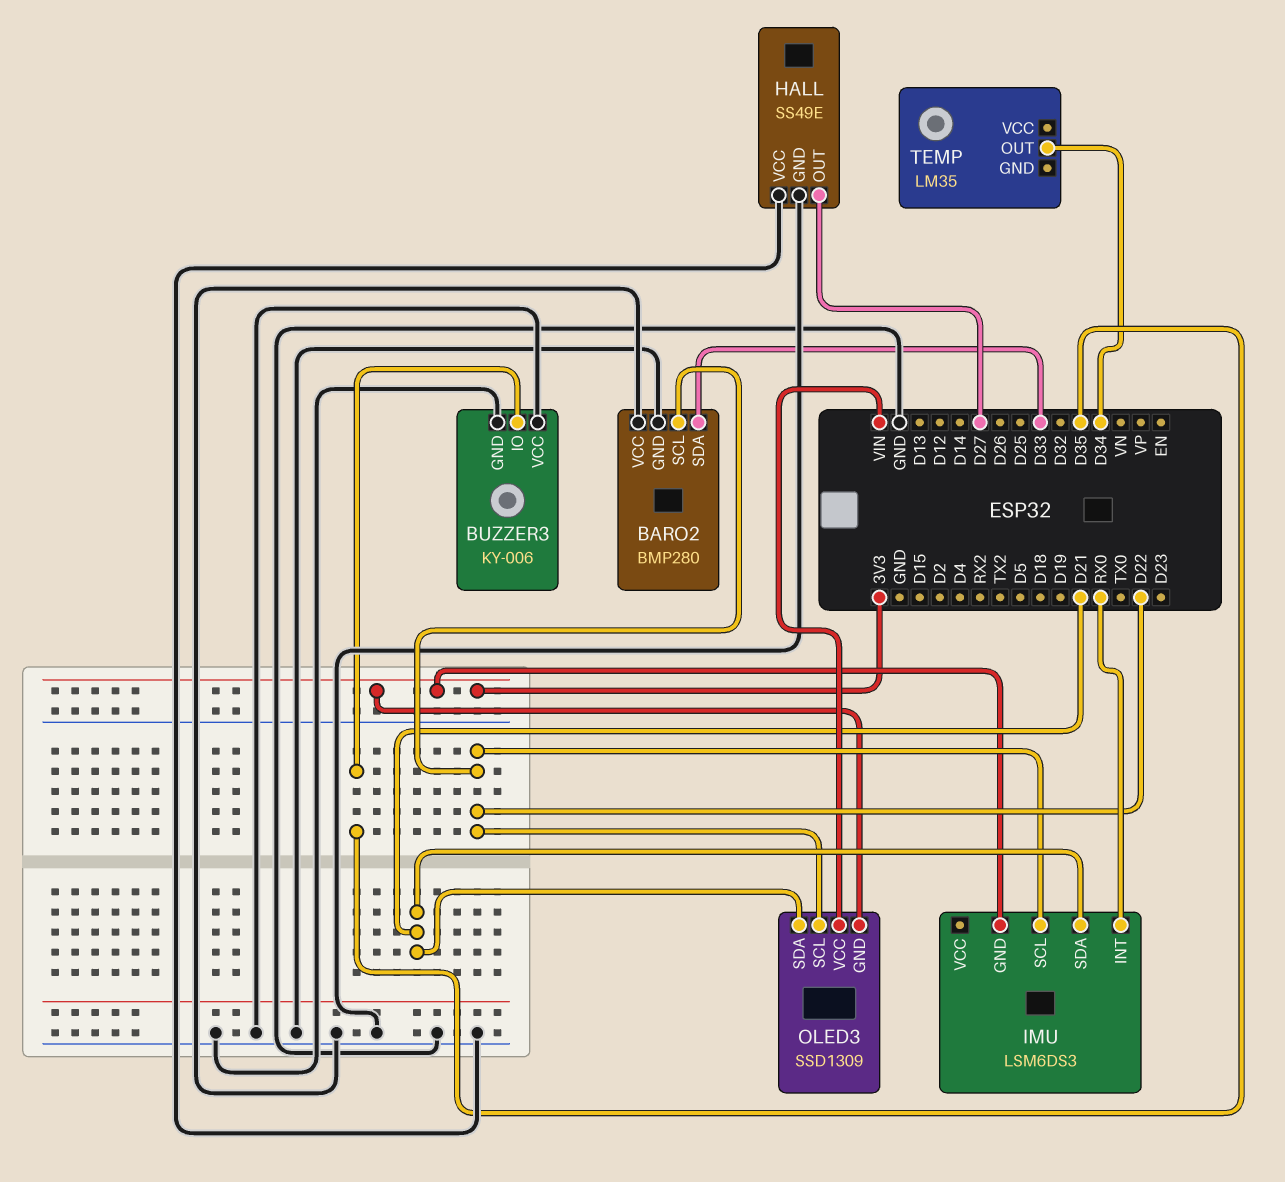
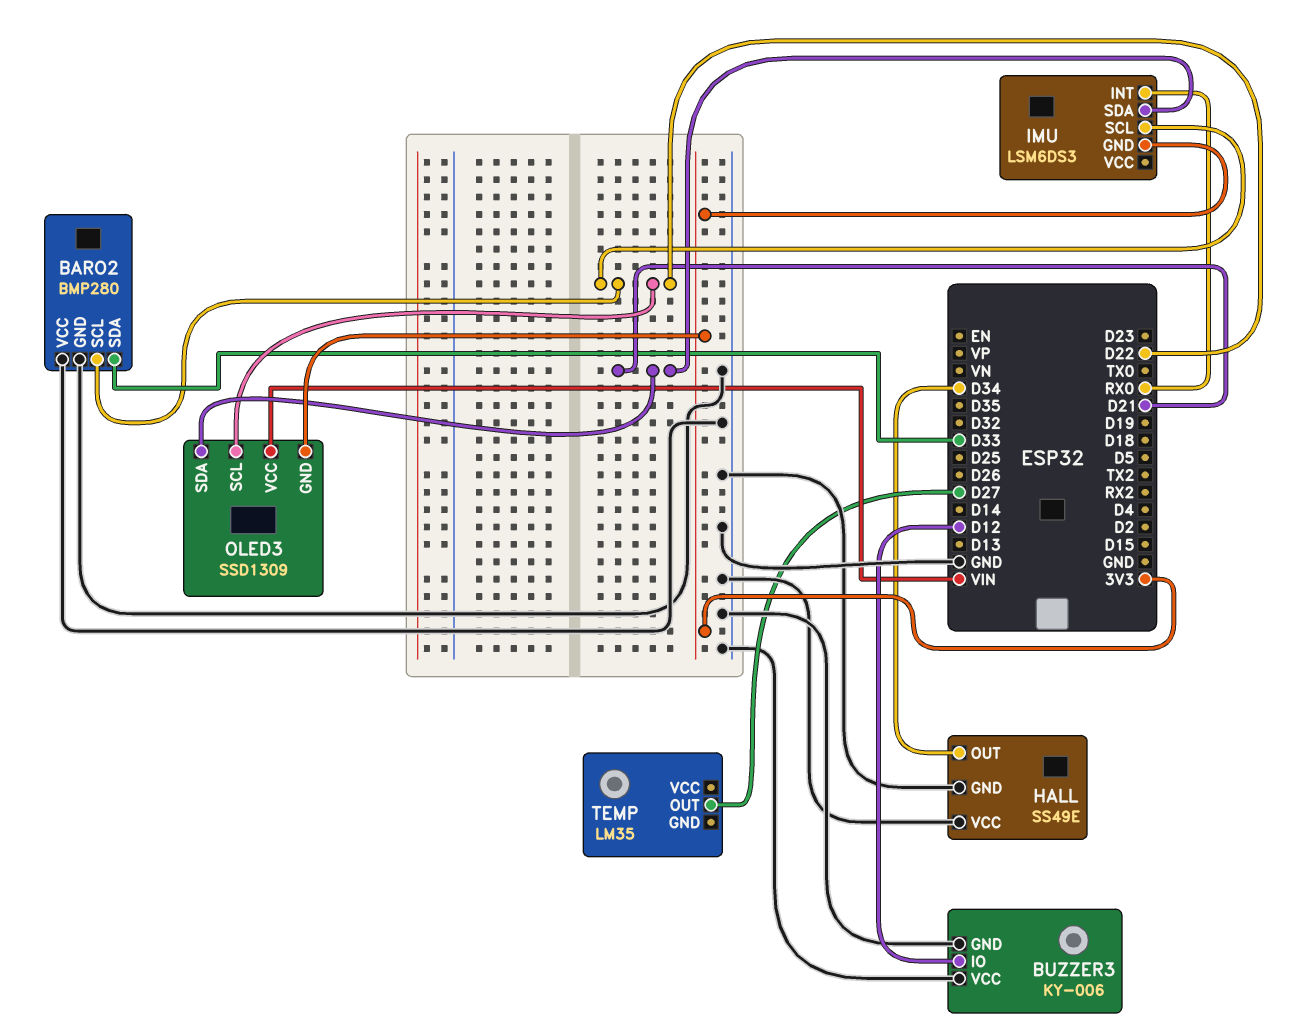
BUZZER3 pin IO: D35 -> D12
HALL pin OUT: D27 -> D34
TEMP pin OUT: D34 -> D27

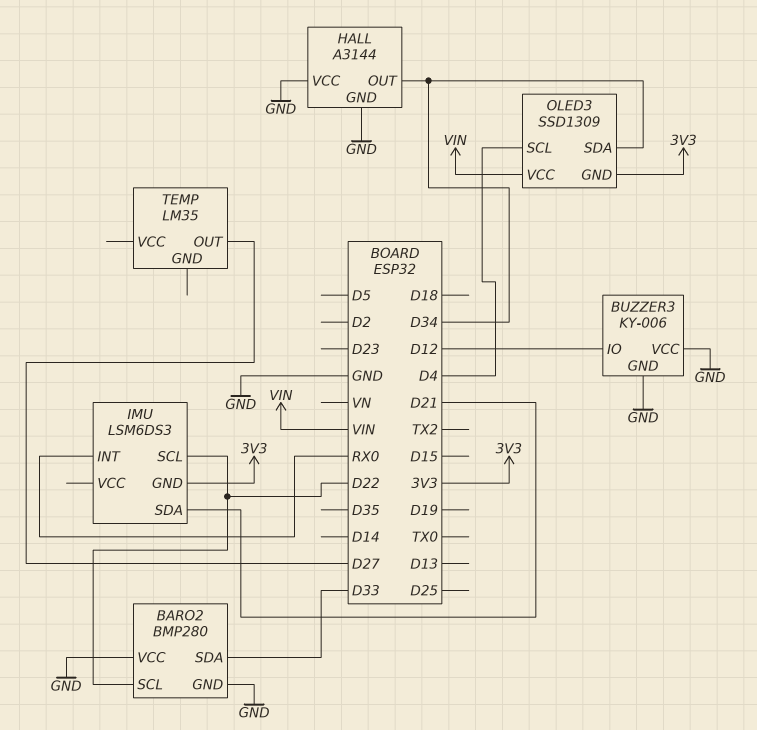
HALL: SS49E -> A3144
OLED3 pin SCL: D22 -> D4
OLED3 pin SDA: D21 -> D34

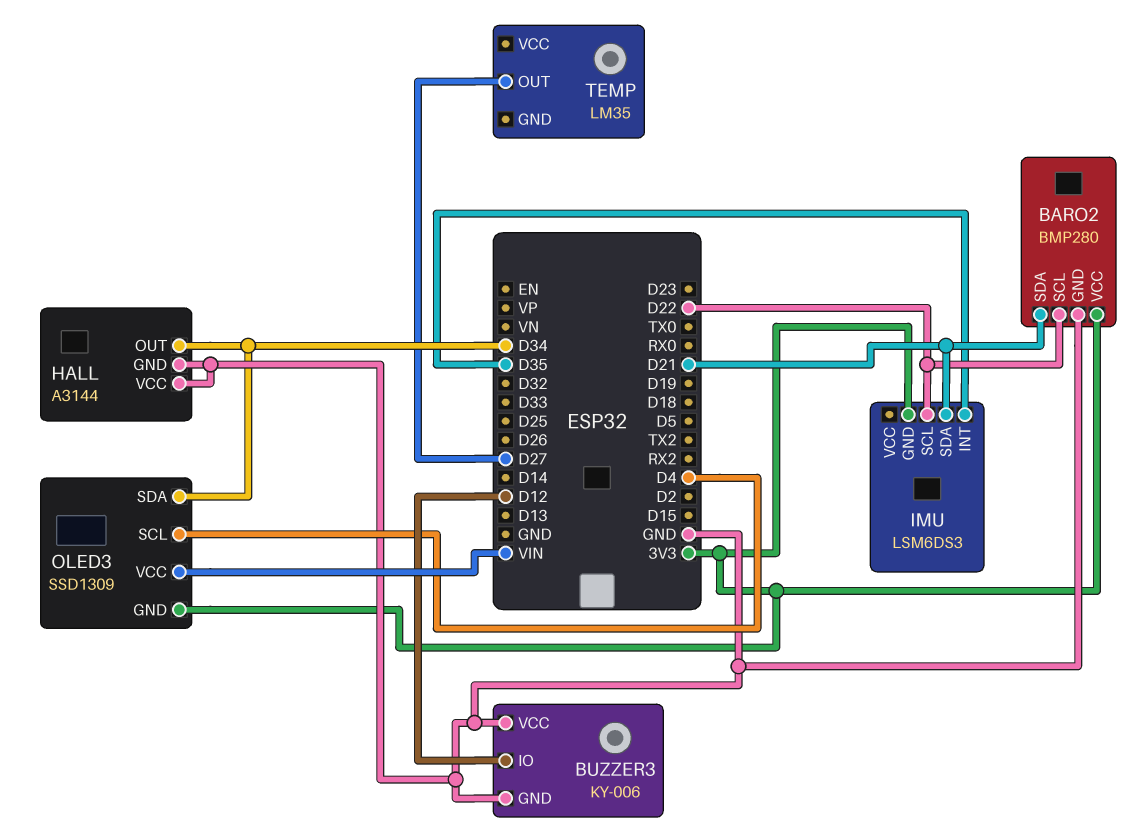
BARO2 pin SDA: D33 -> D21
BARO2 pin VCC: GND -> 3V3
IMU pin INT: RX0 -> D35

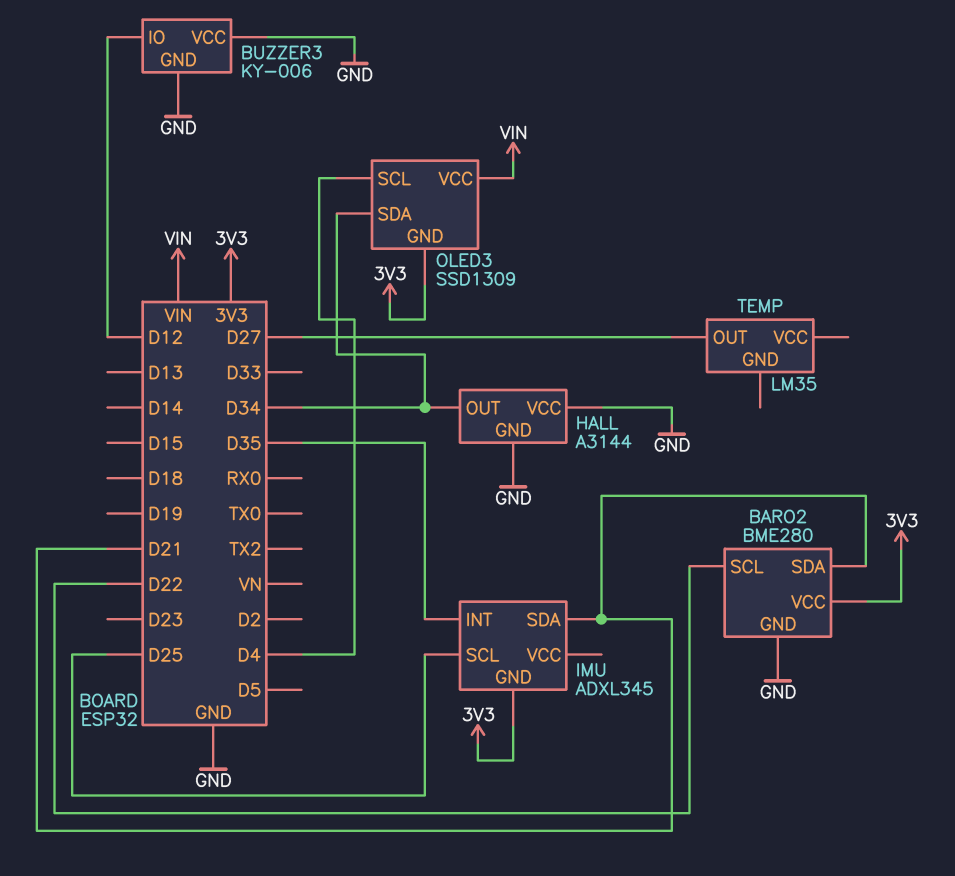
BARO2: BMP280 -> BME280
IMU: LSM6DS3 -> ADXL345
IMU pin SCL: D22 -> D25

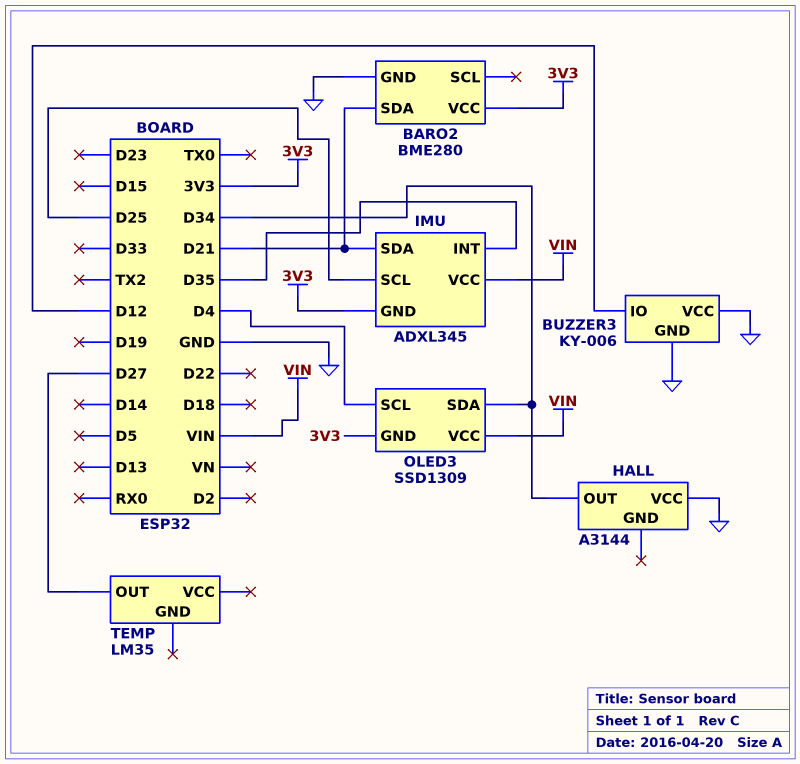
BARO2 pin SCL: D22 -> none
HALL pin GND: GND -> none
IMU pin VCC: none -> VIN

